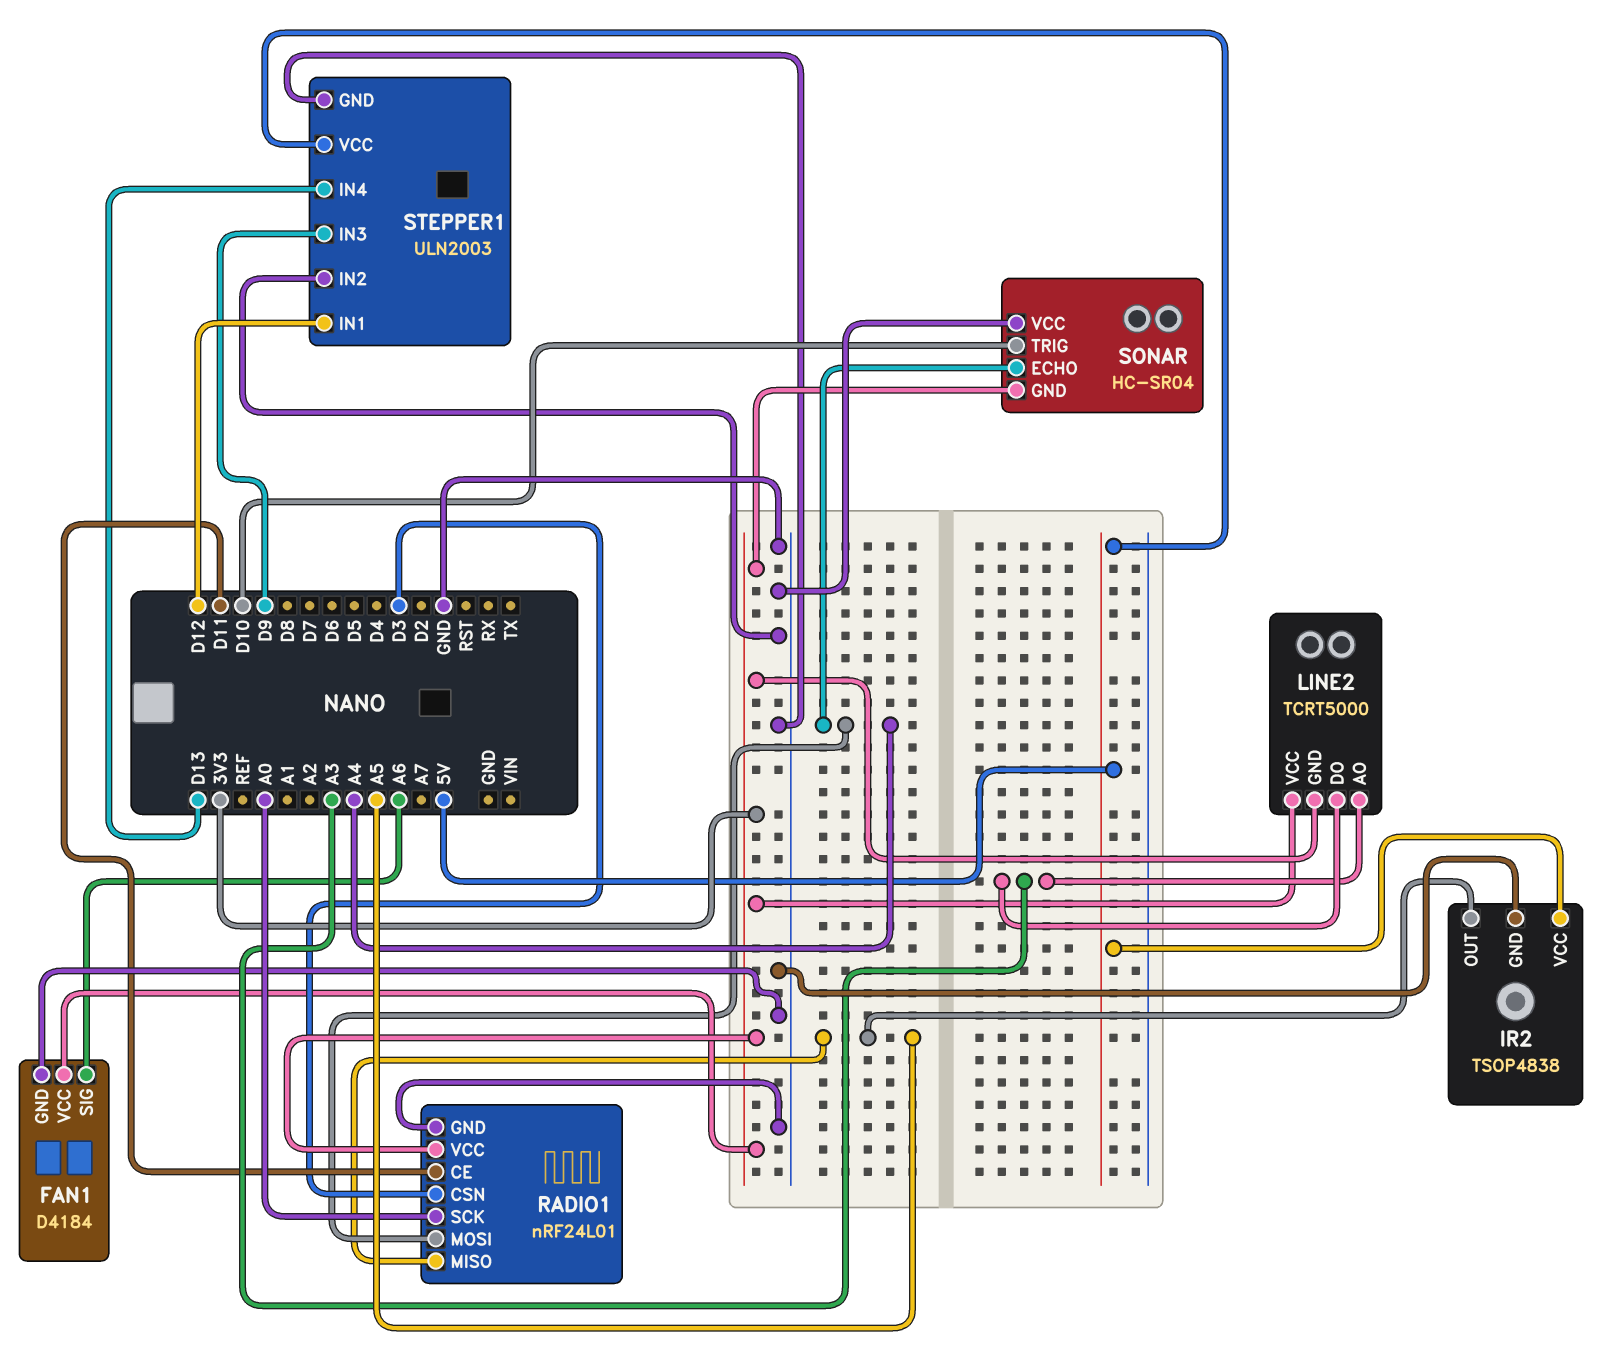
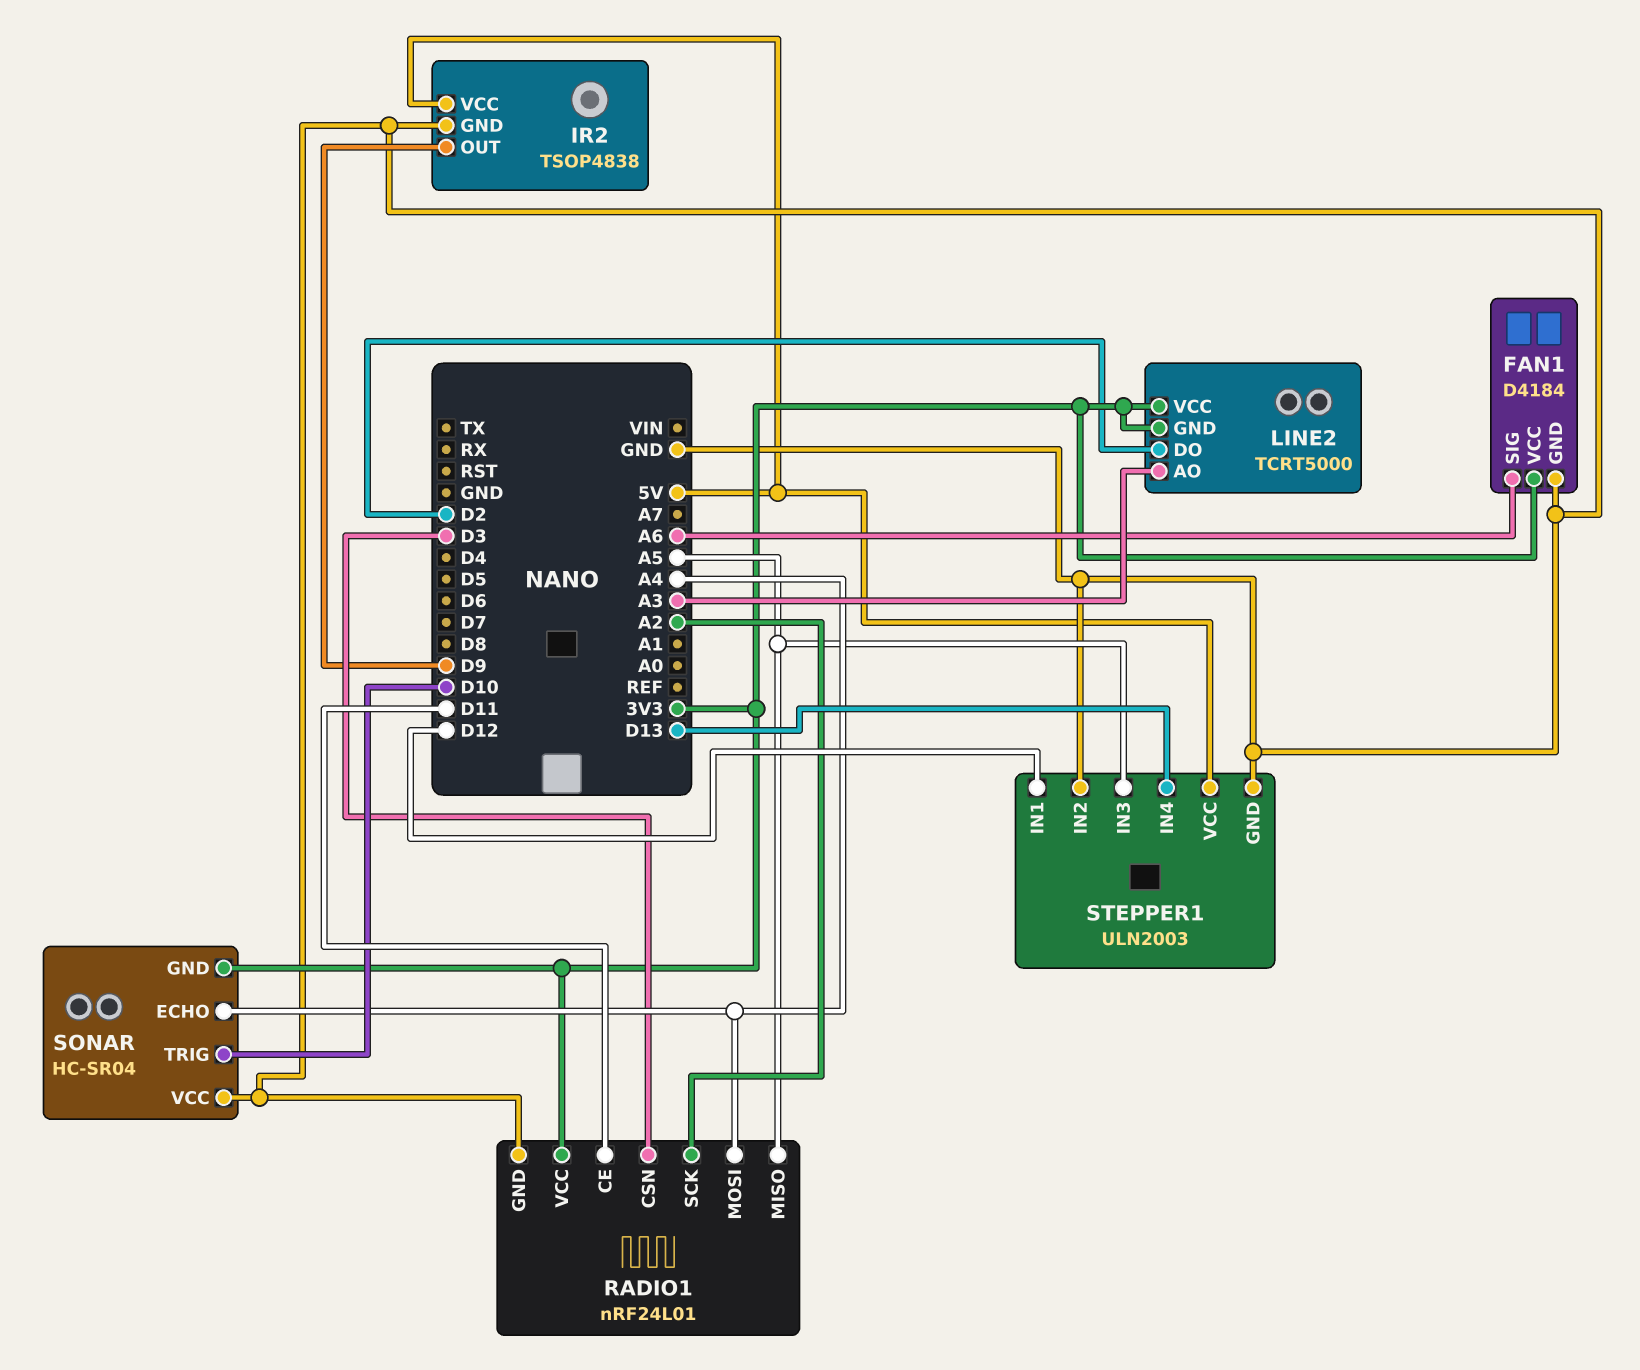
IR2 pin OUT: A5 -> D9
LINE2 pin DO: A3 -> D2
RADIO1 pin SCK: A0 -> A2
STEPPER1 pin IN3: D9 -> A5

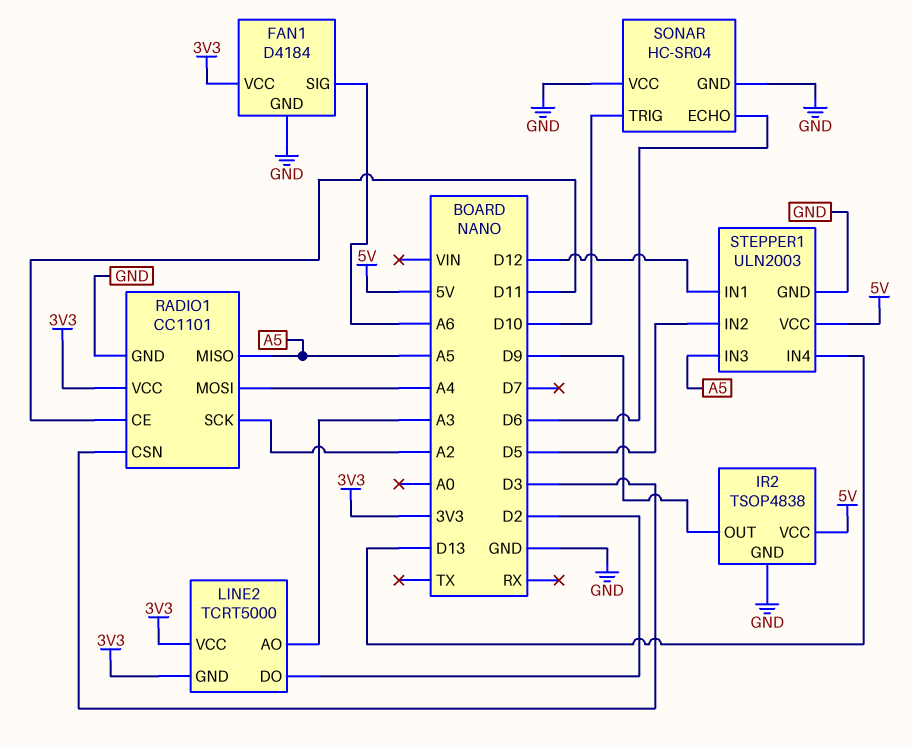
RADIO1: nRF24L01 -> CC1101
SONAR pin ECHO: A4 -> D6
SONAR pin GND: 3V3 -> GND
STEPPER1 pin IN2: GND -> D5

